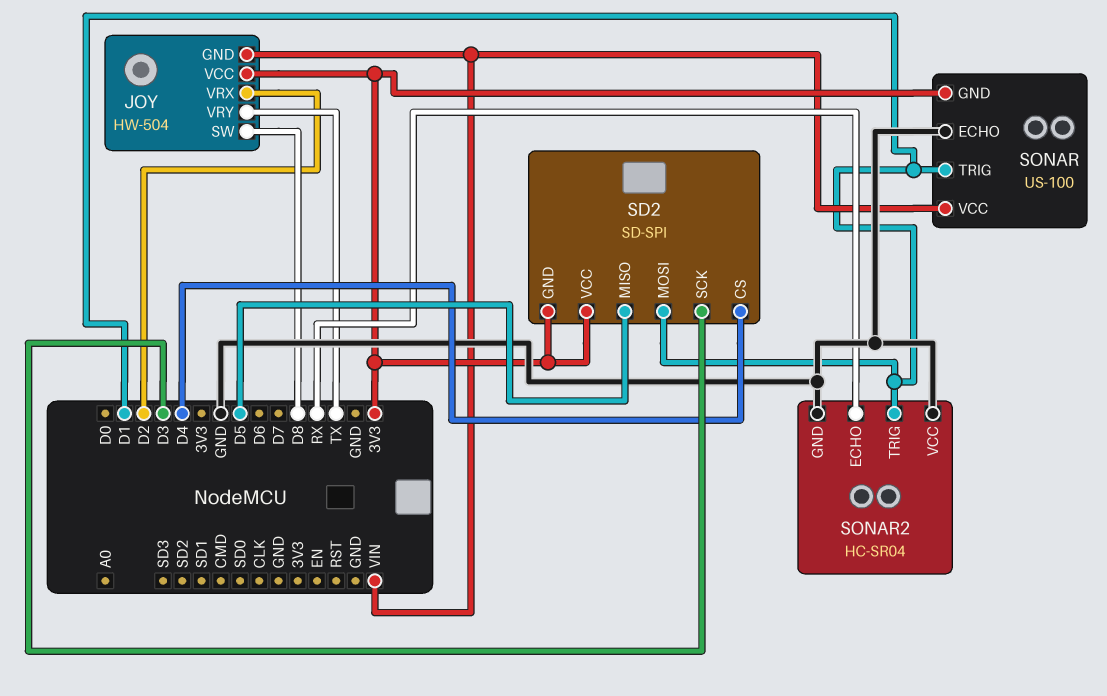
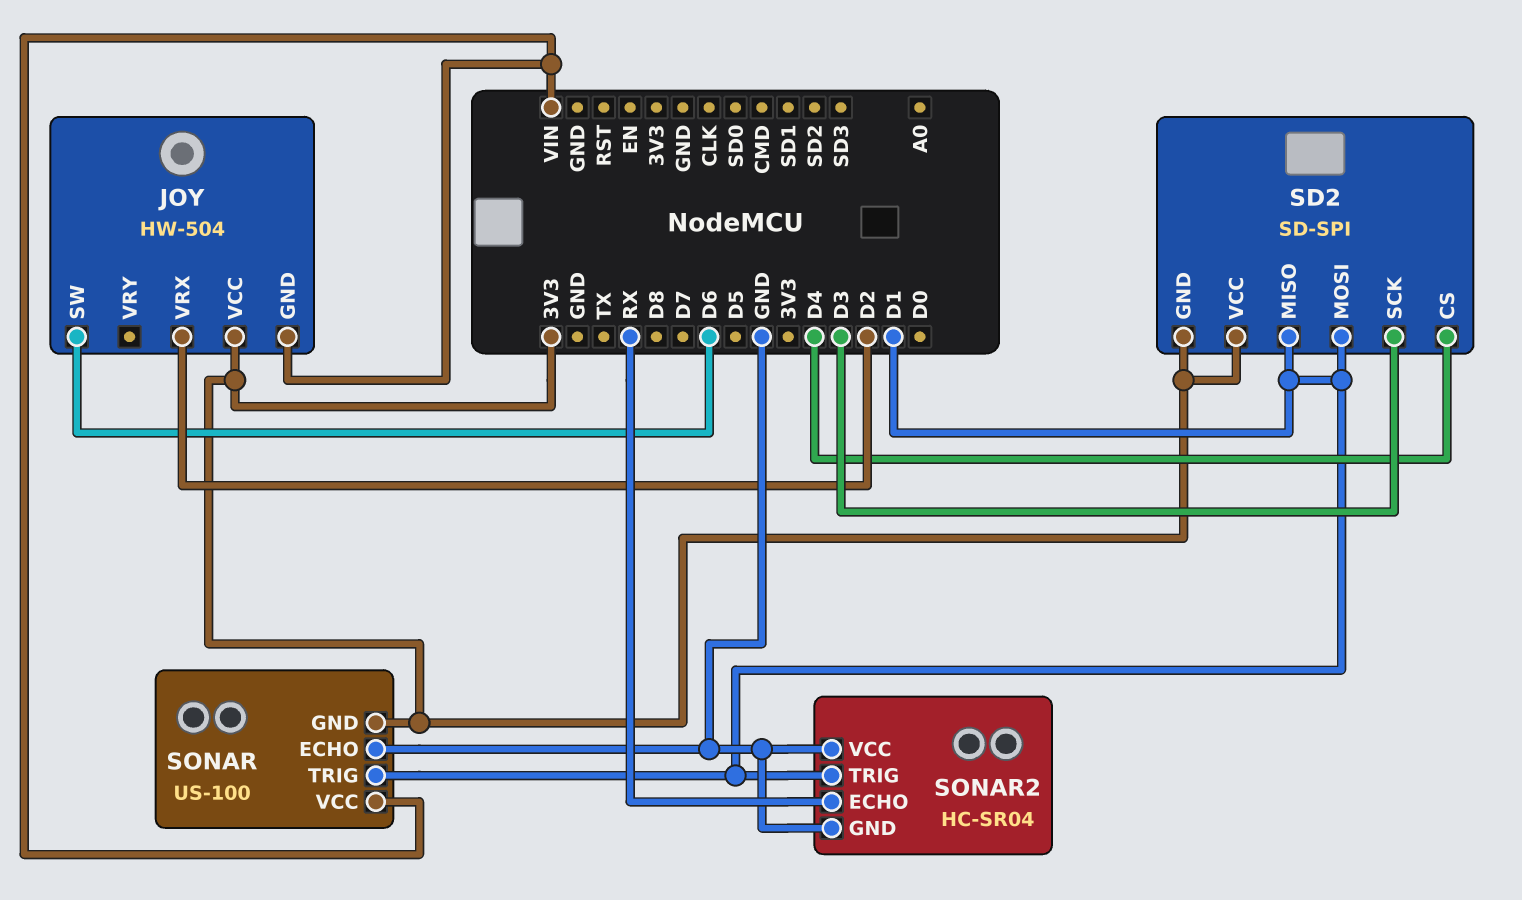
JOY pin SW: D8 -> D6
JOY pin VRY: TX -> none
SD2 pin MISO: D5 -> D1

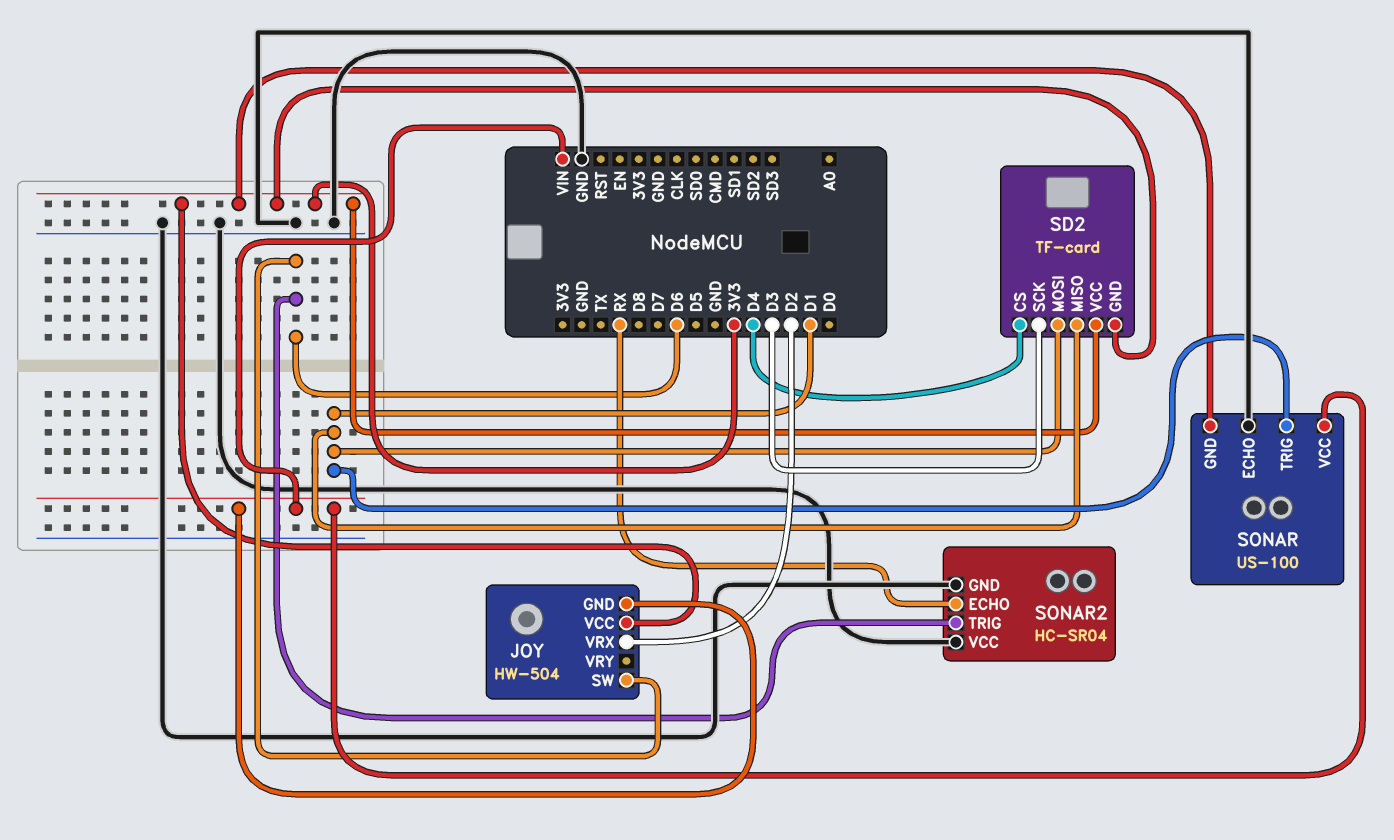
SD2: SD-SPI -> TF-card
SONAR2 pin TRIG: D1 -> D6

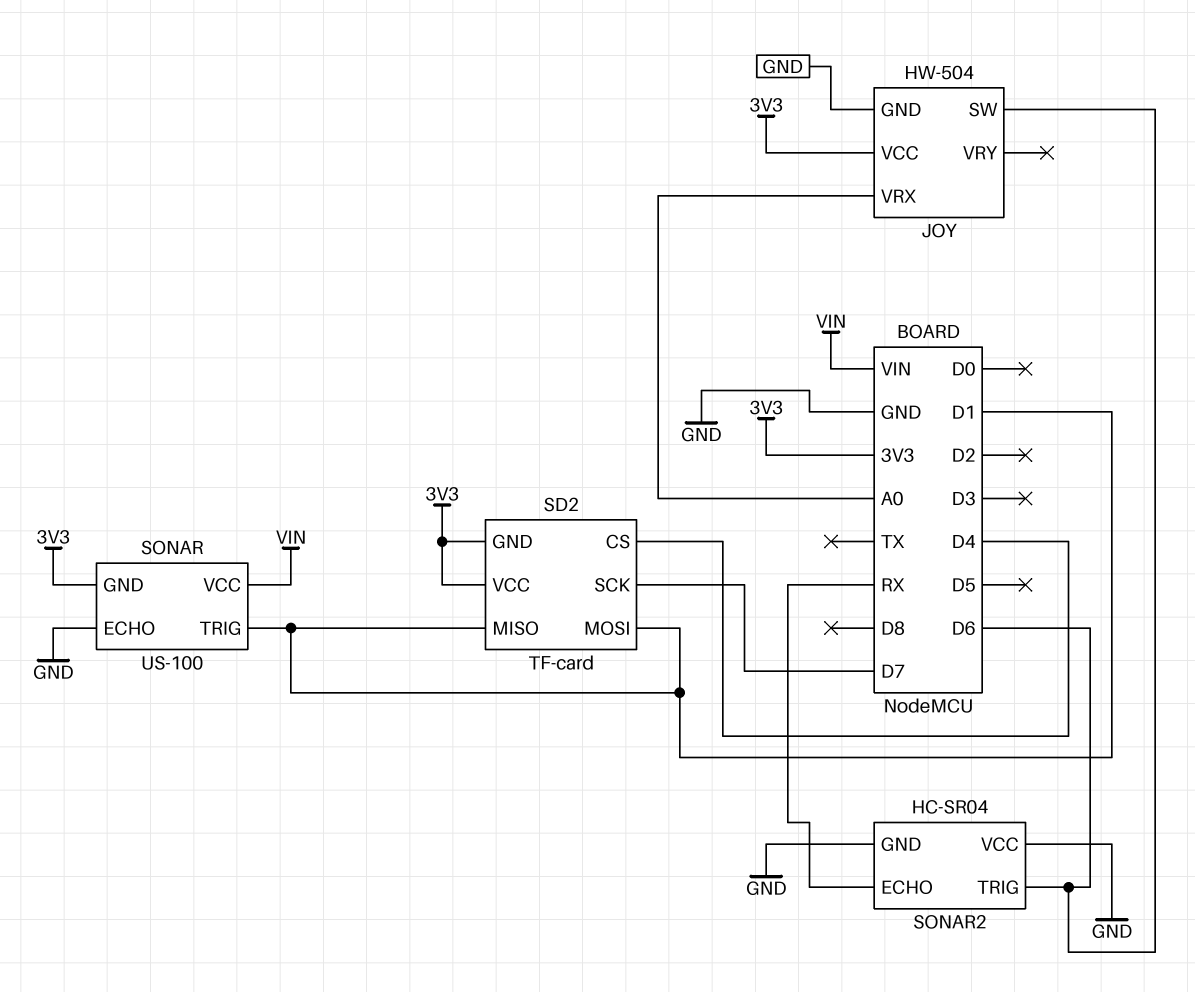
JOY pin GND: VIN -> GND
JOY pin VRX: D2 -> A0
SD2 pin SCK: D3 -> D7

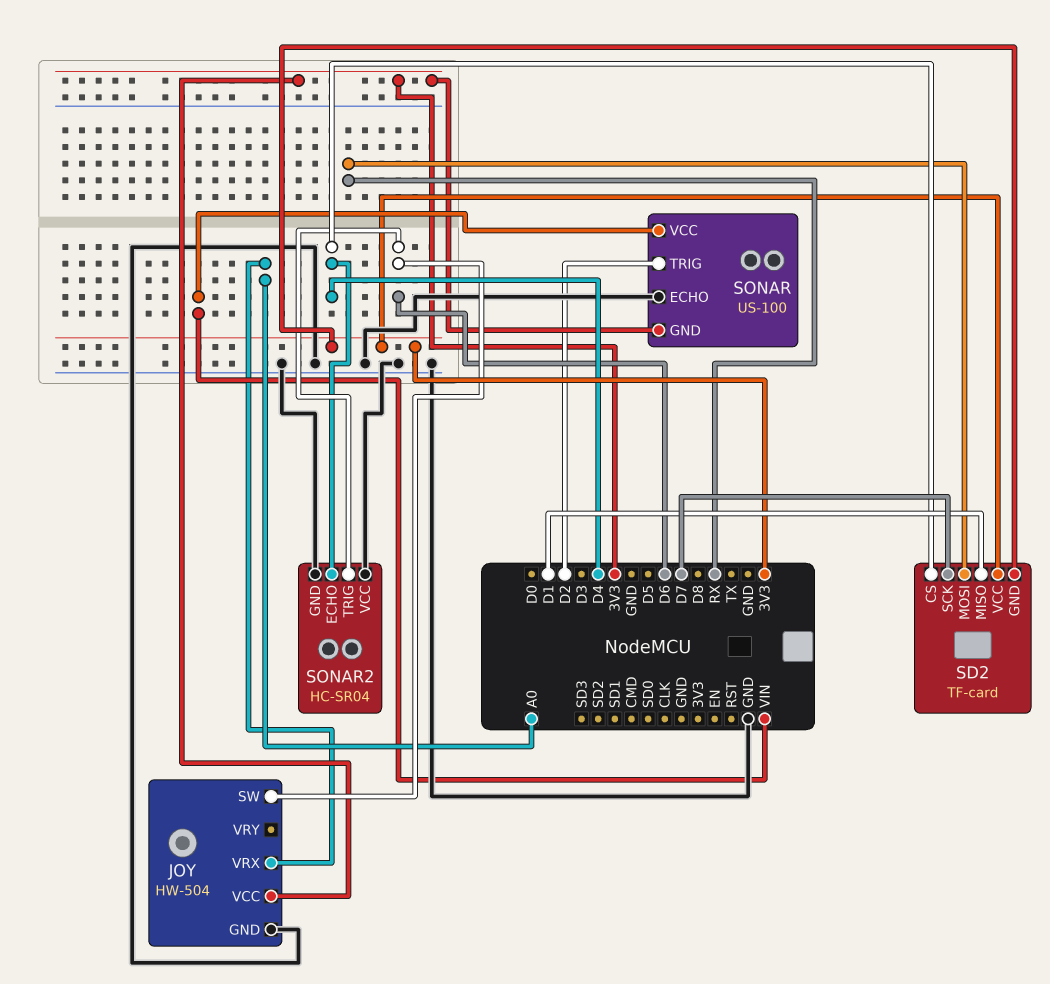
SD2 pin MOSI: D1 -> RX
SONAR pin TRIG: D1 -> D2
SONAR2 pin ECHO: RX -> D4

